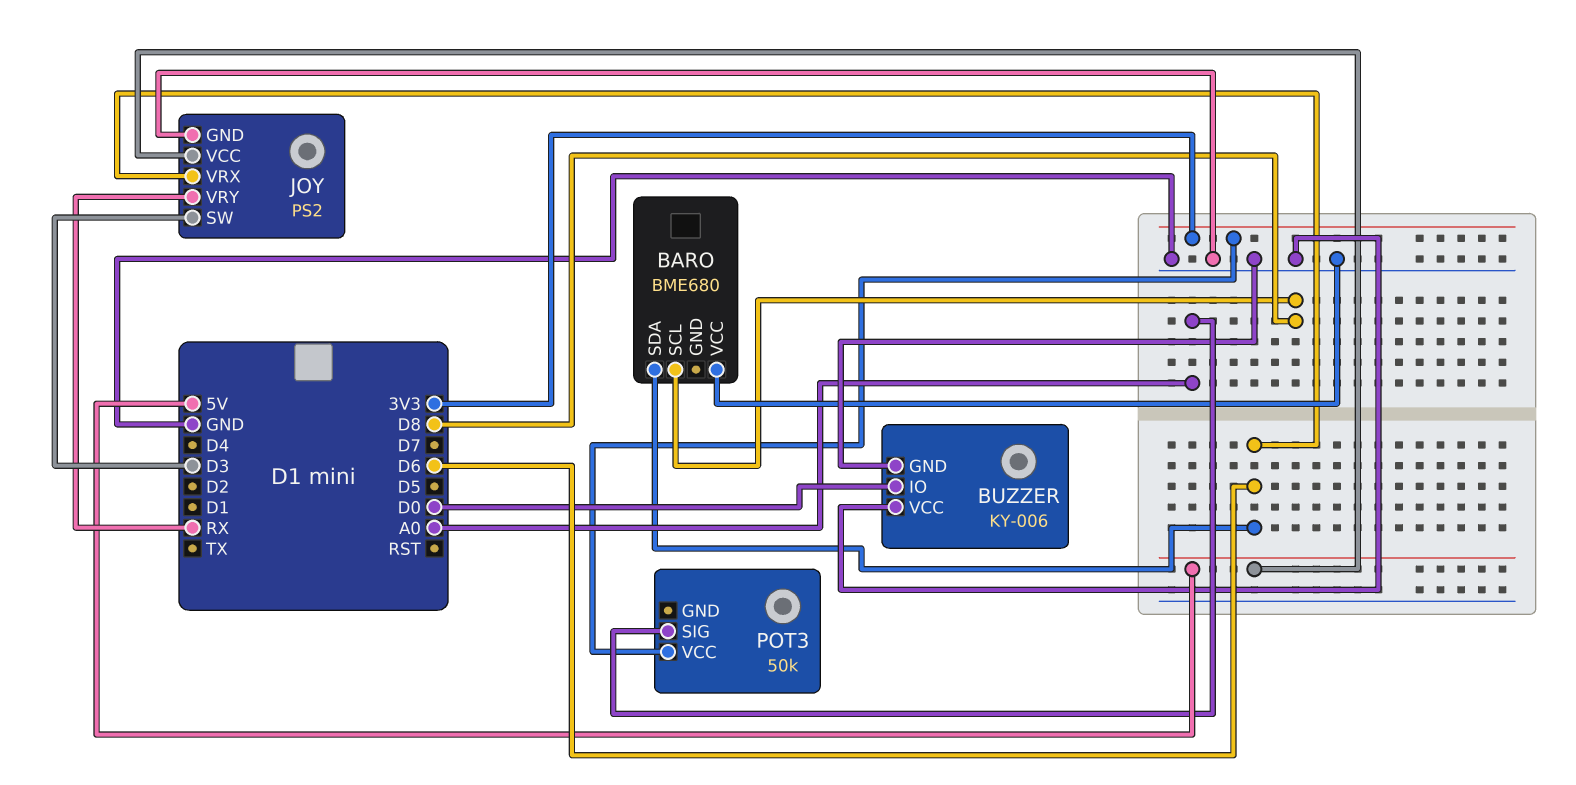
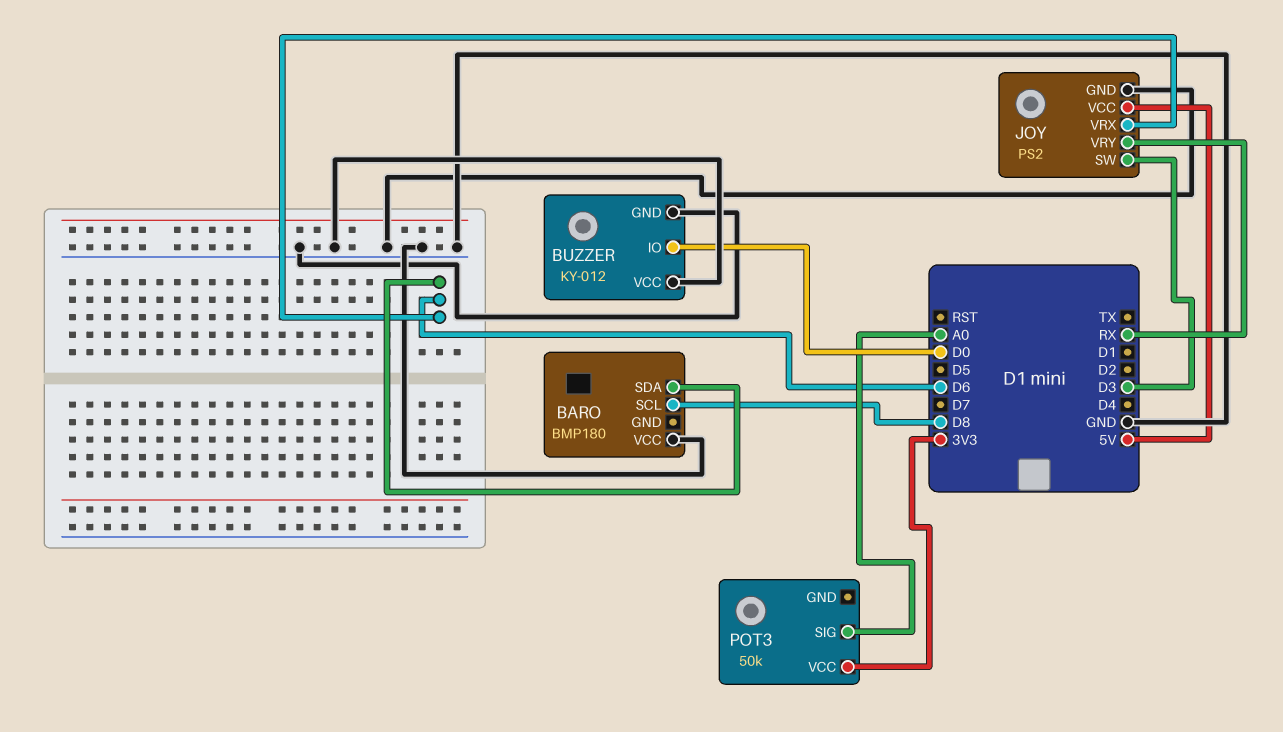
BARO: BME680 -> BMP180
BUZZER: KY-006 -> KY-012

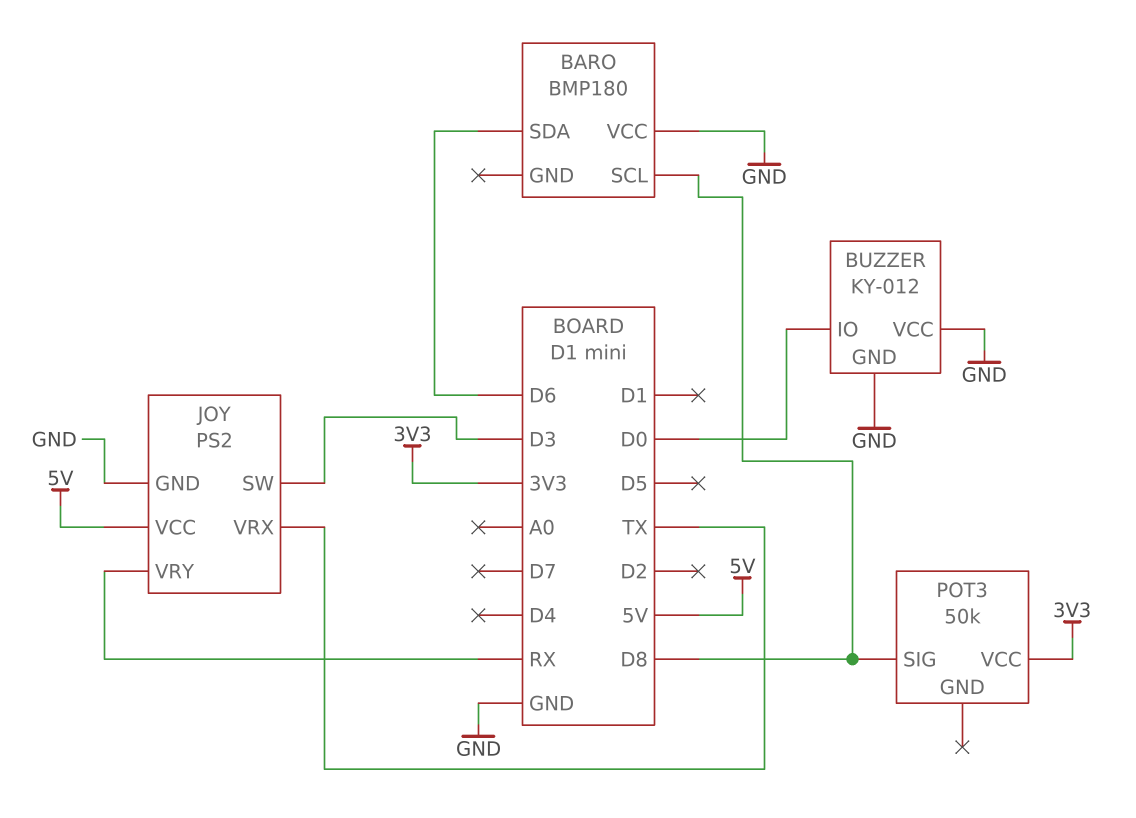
JOY pin VRX: D6 -> TX
POT3 pin SIG: A0 -> D8

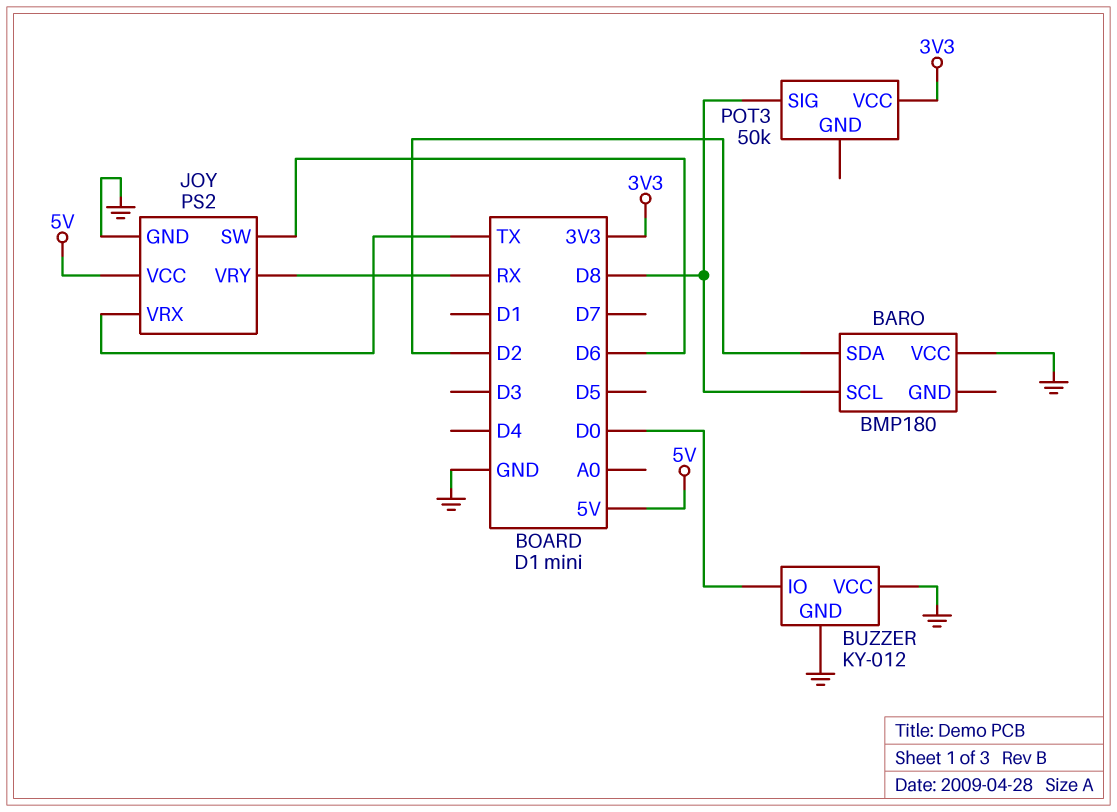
BARO pin SDA: D6 -> D2
JOY pin SW: D3 -> D6

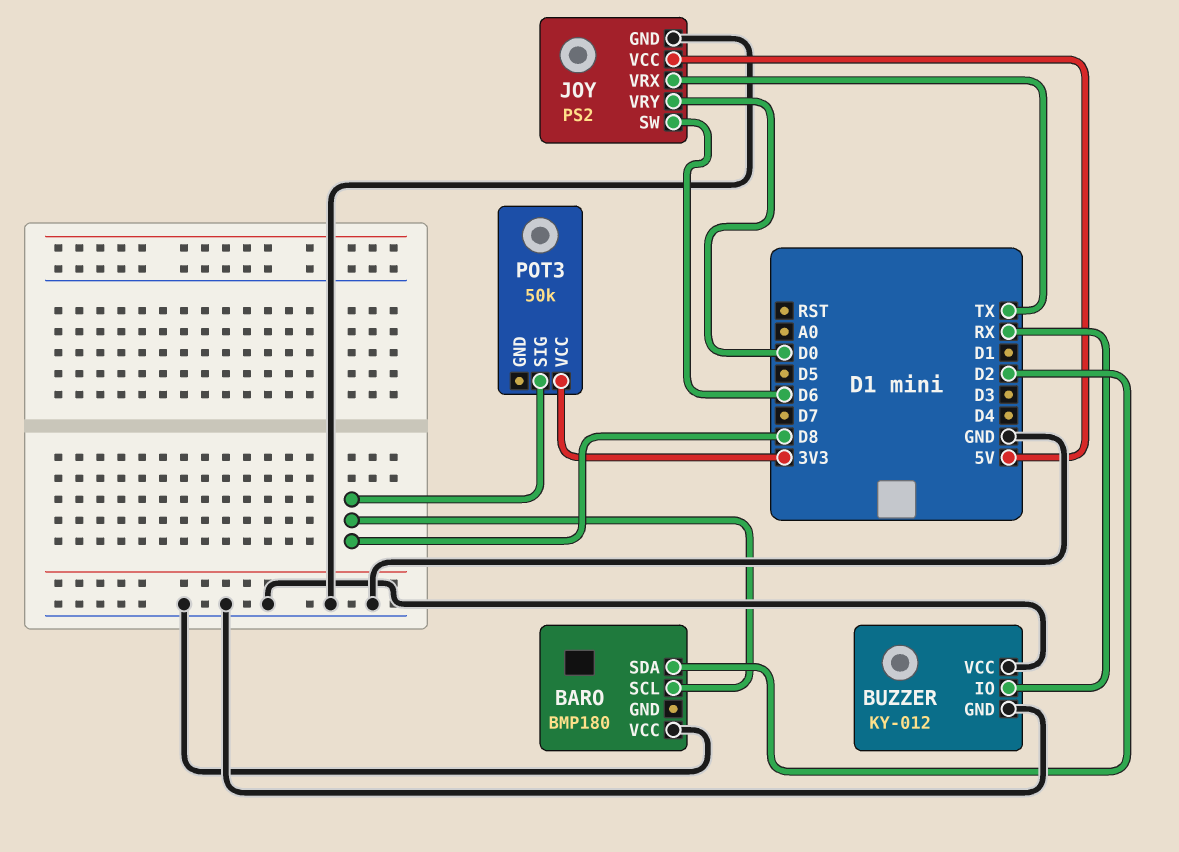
BUZZER pin IO: D0 -> RX
JOY pin VRY: RX -> D0

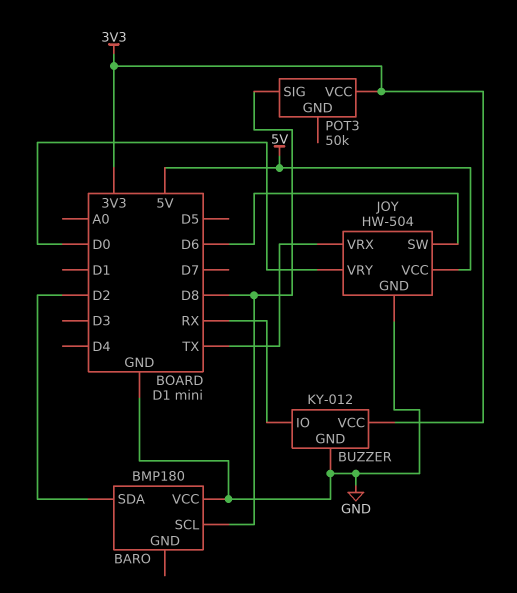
BUZZER pin VCC: GND -> 3V3
JOY: PS2 -> HW-504

